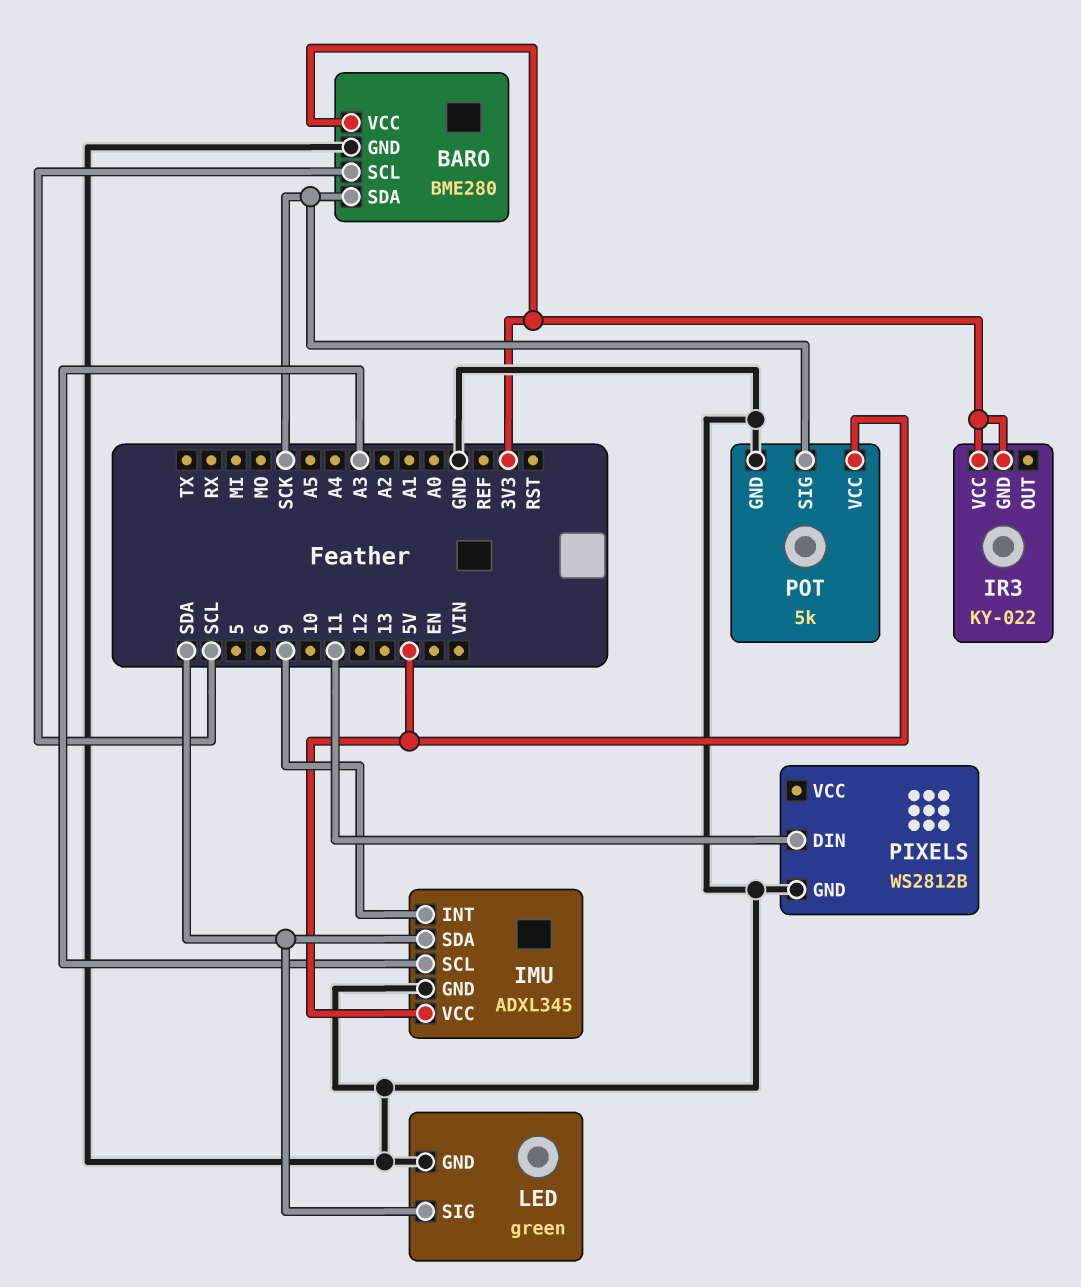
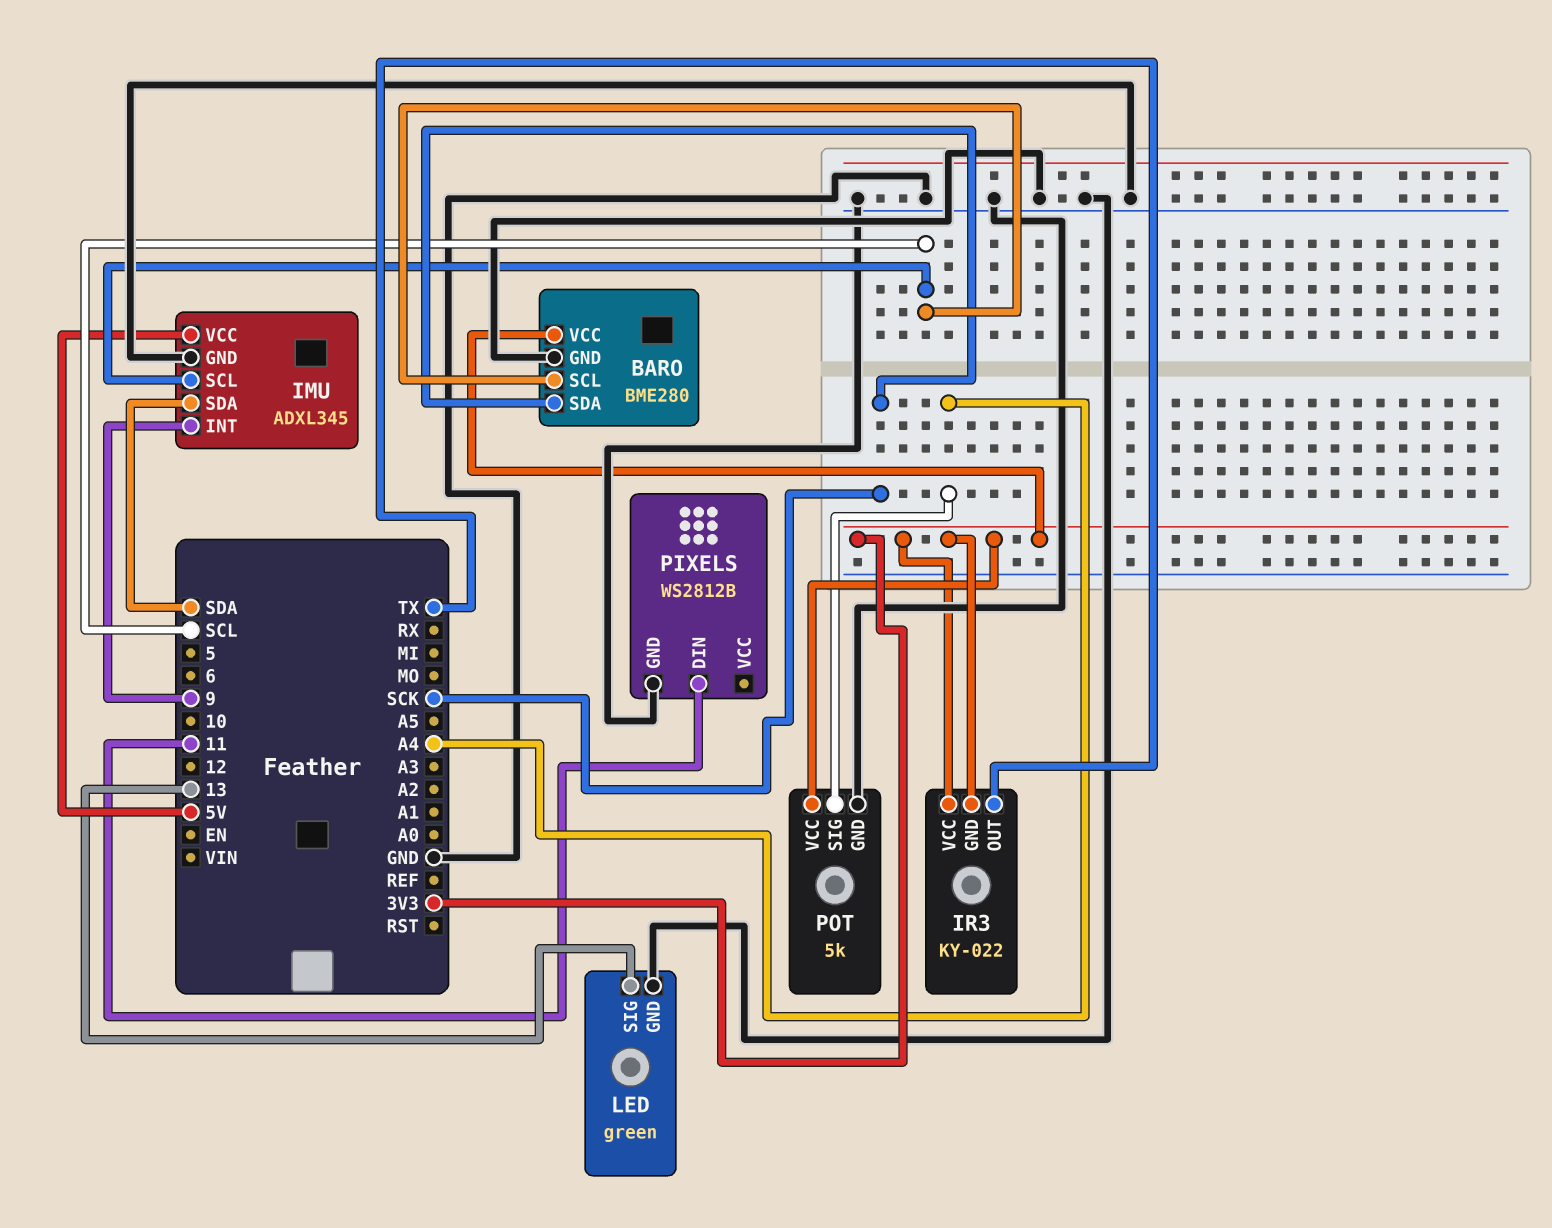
IMU pin SCL: A3 -> SCL
IR3 pin OUT: none -> TX
LED pin SIG: SDA -> 13
POT pin SIG: SCK -> A4
POT pin VCC: 5V -> 3V3

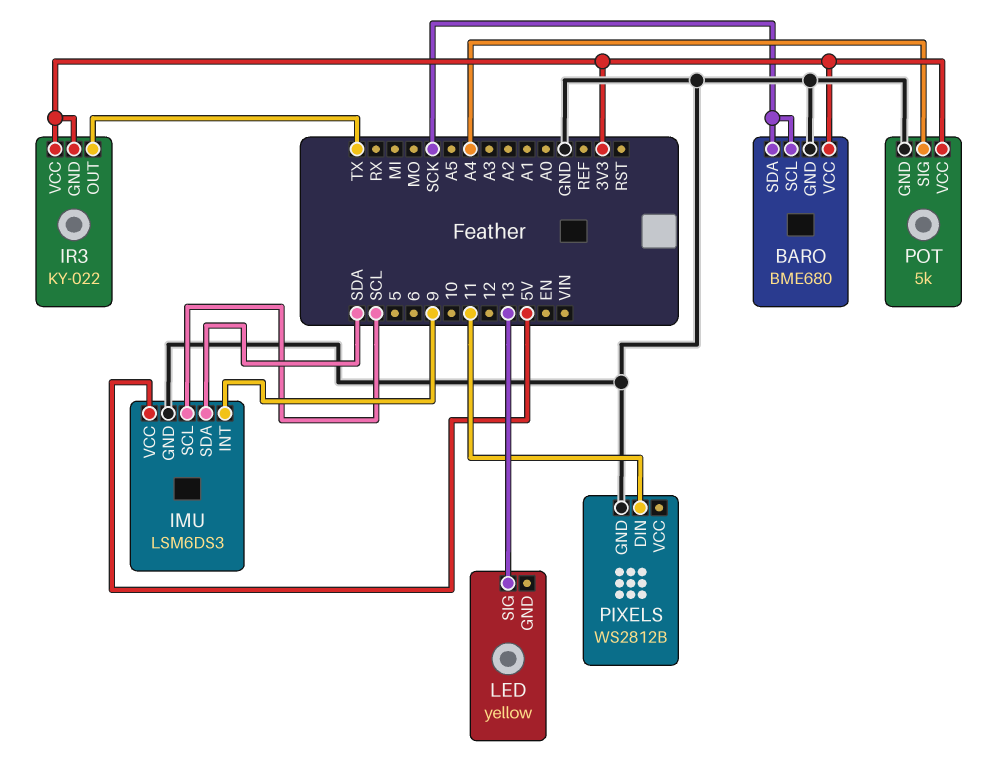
BARO: BME280 -> BME680
BARO pin SCL: SCL -> SCK
IMU: ADXL345 -> LSM6DS3
LED: green -> yellow
LED pin GND: GND -> none

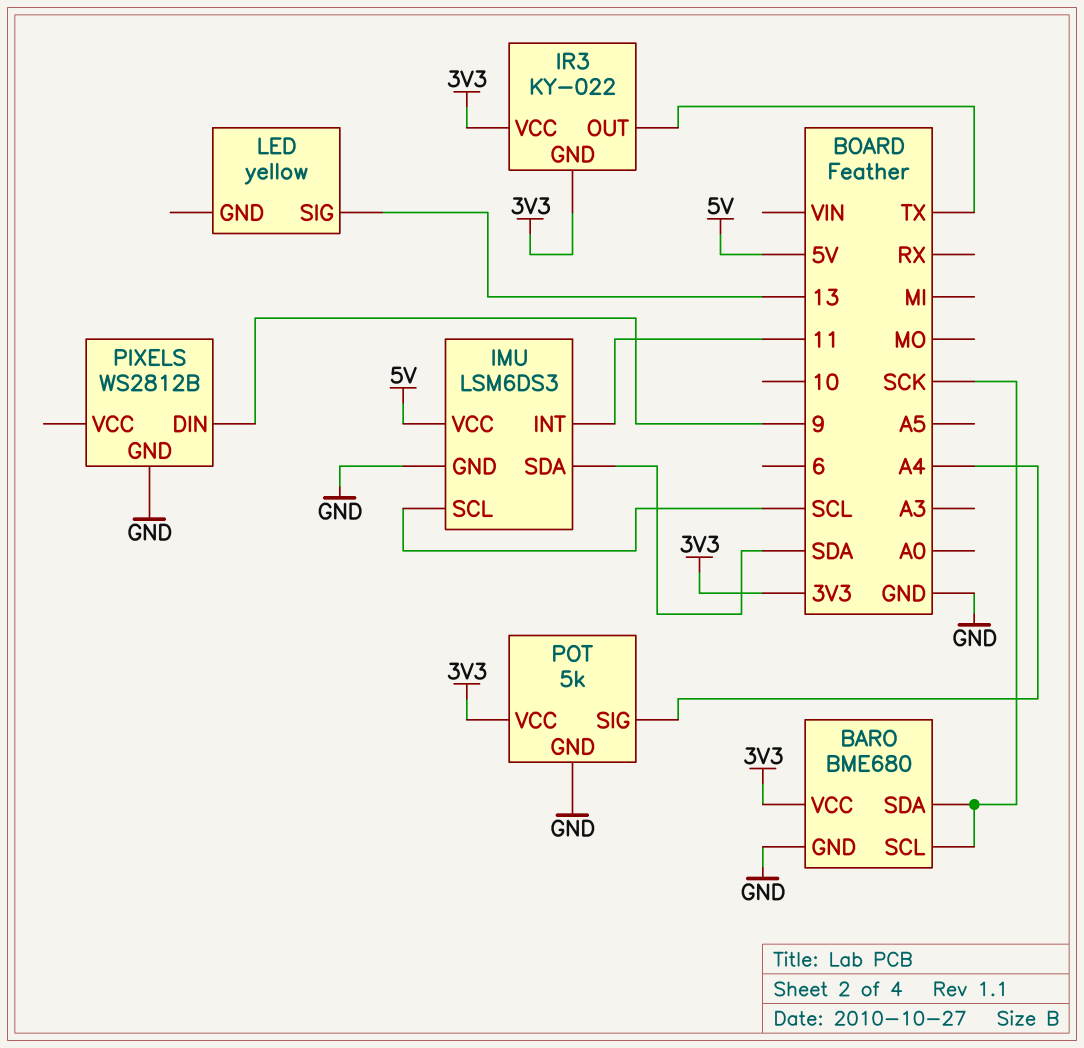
IMU pin INT: 9 -> 11
PIXELS pin DIN: 11 -> 9

